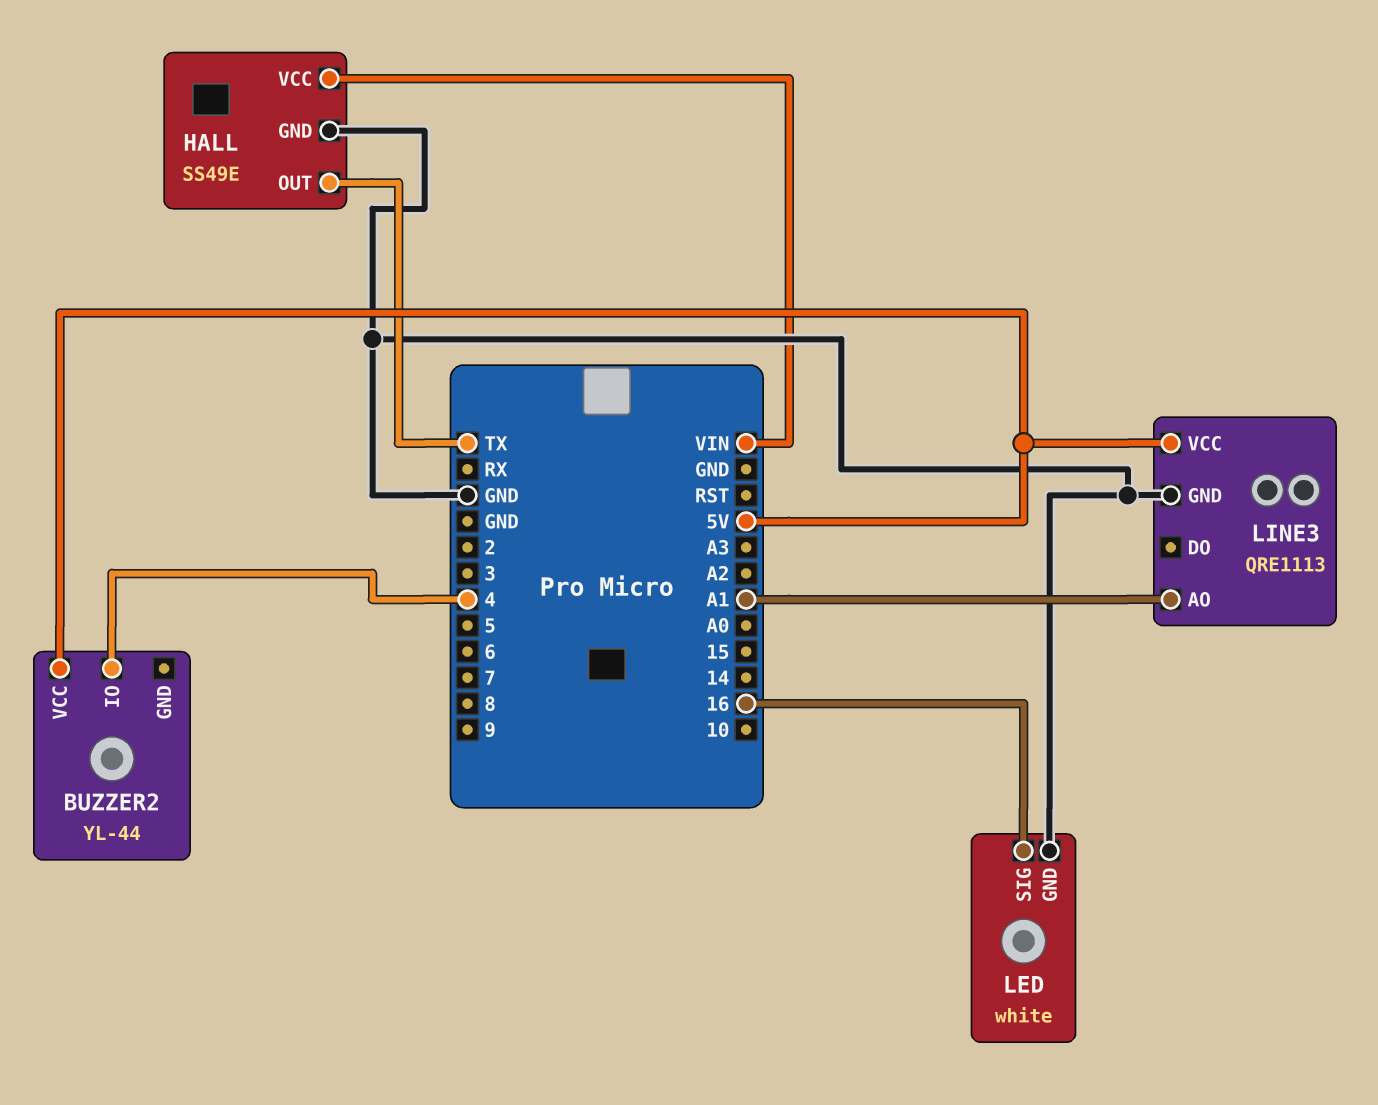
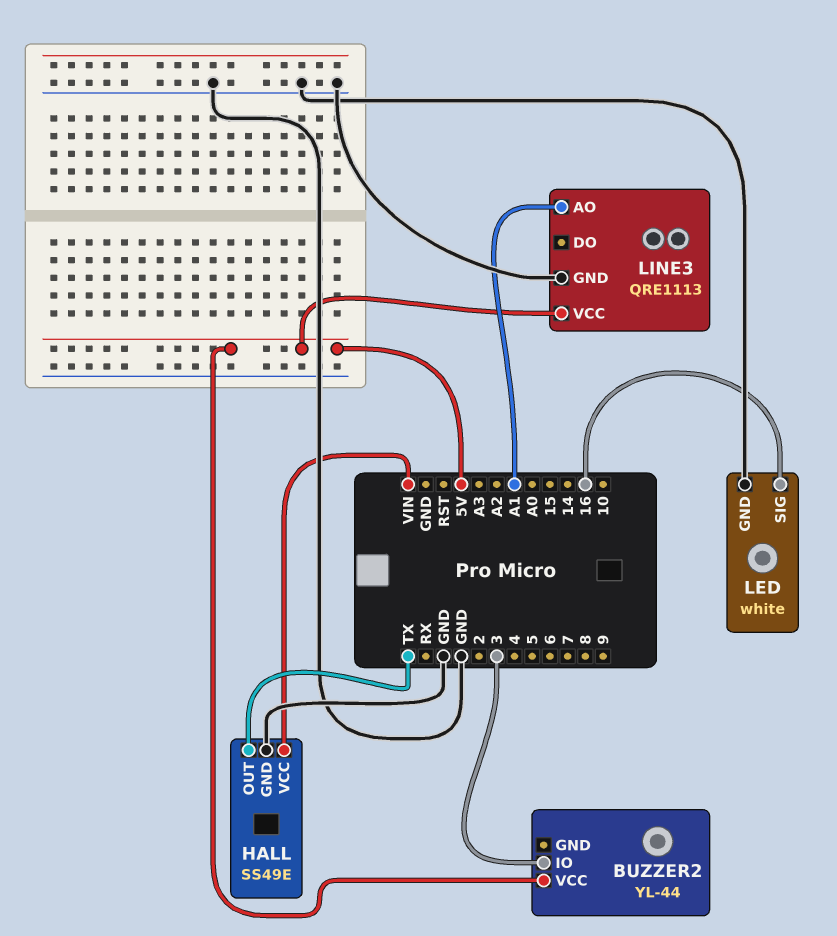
BUZZER2 pin IO: 4 -> 3

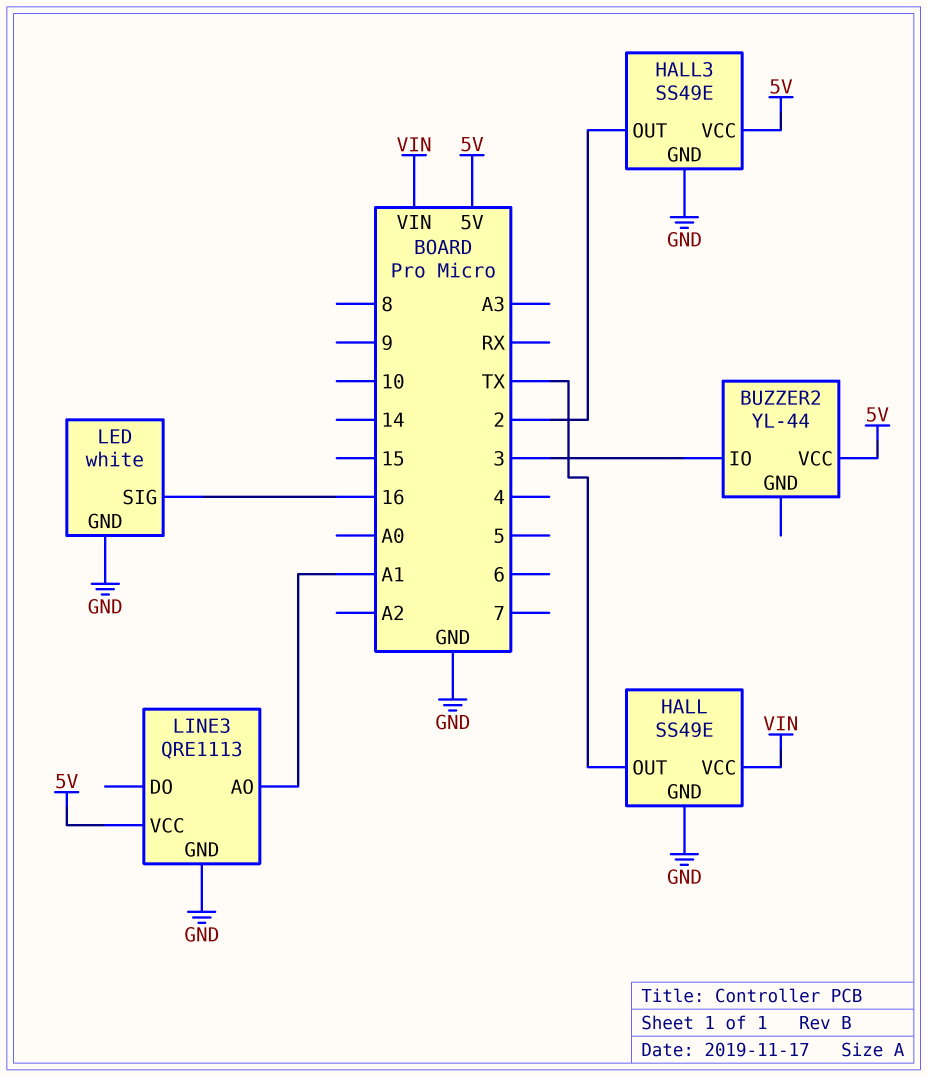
HALL3: none -> SS49E
HALL3 pin GND: none -> GND
HALL3 pin OUT: none -> 2
HALL3 pin VCC: none -> 5V

